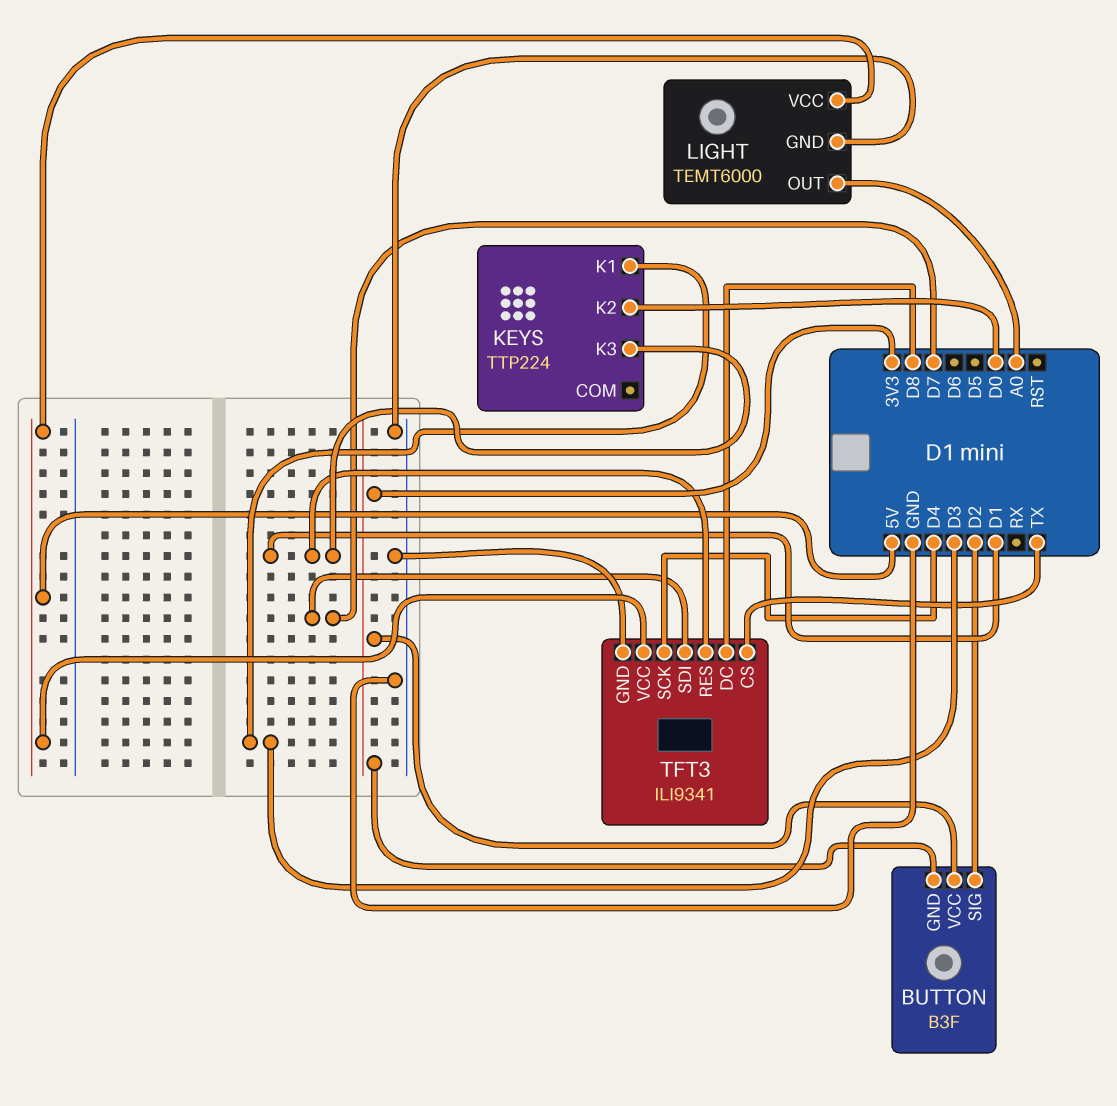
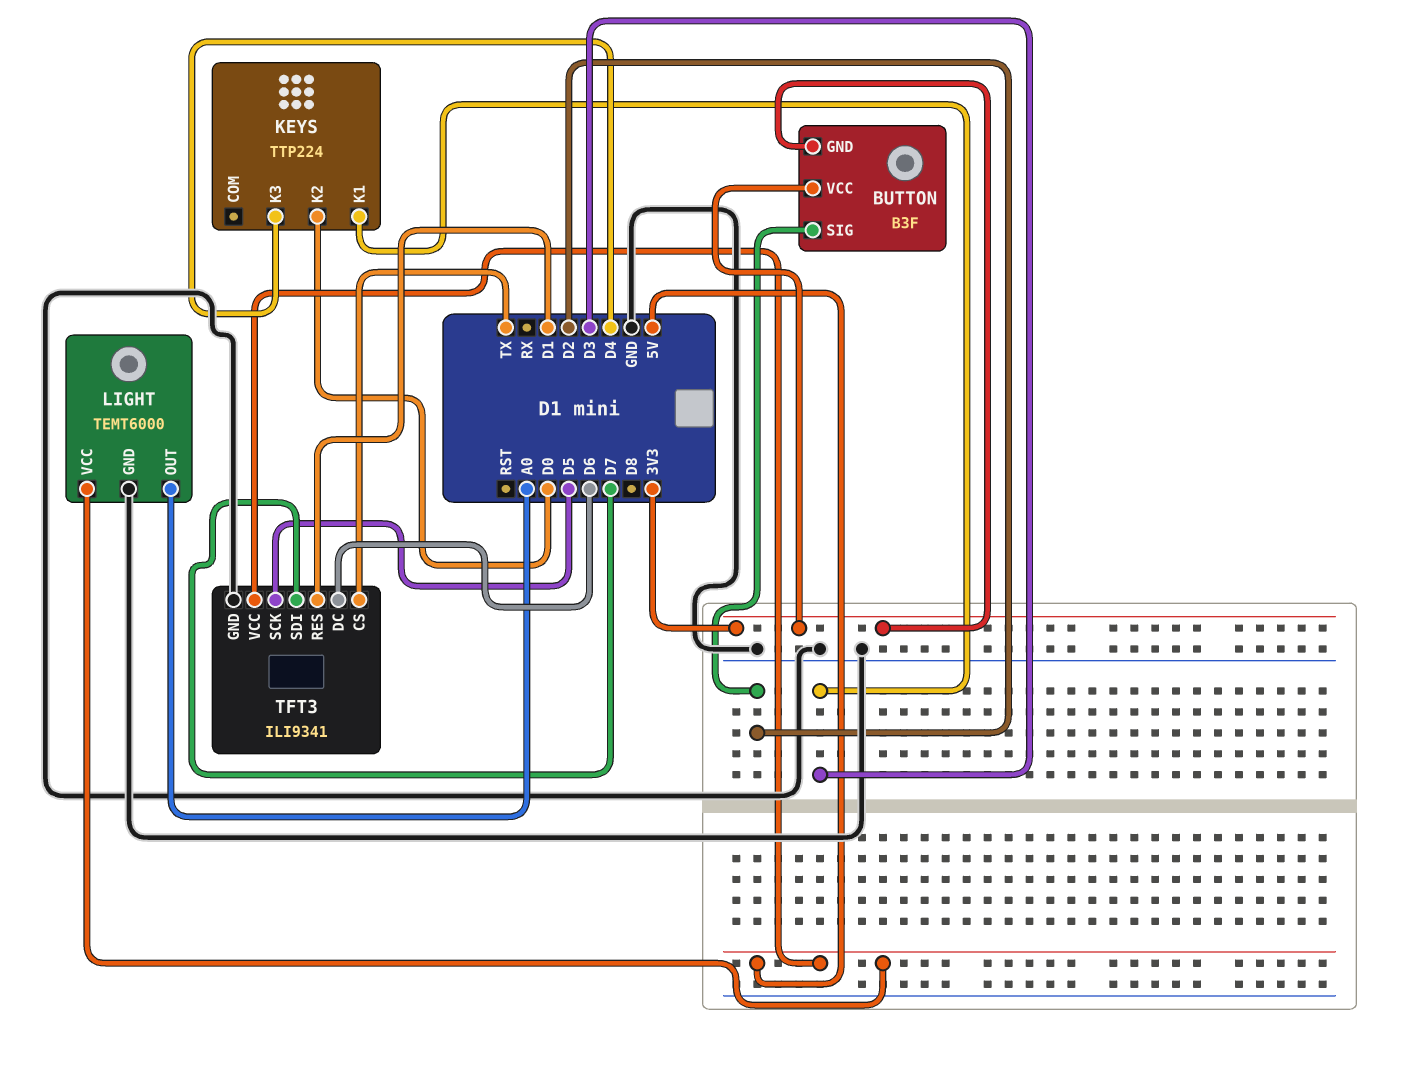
KEYS pin K3: D1 -> D4
TFT3 pin DC: D8 -> D6
TFT3 pin SCK: D4 -> D5

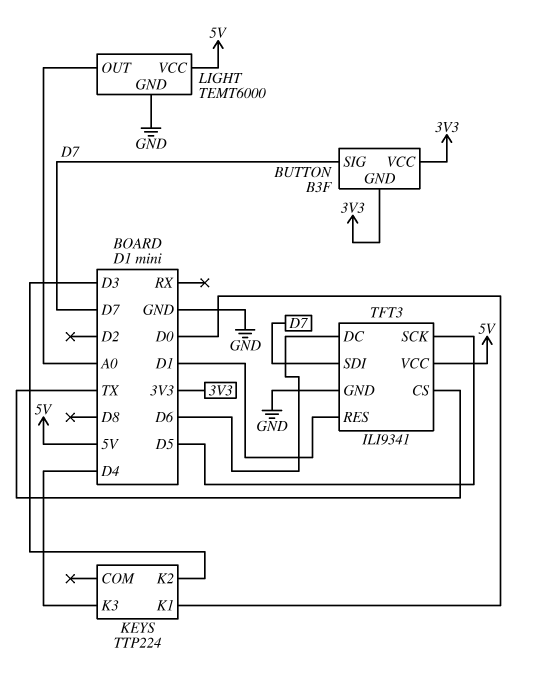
BUTTON pin SIG: D2 -> D7
KEYS pin K1: D3 -> D0
KEYS pin K2: D0 -> D3

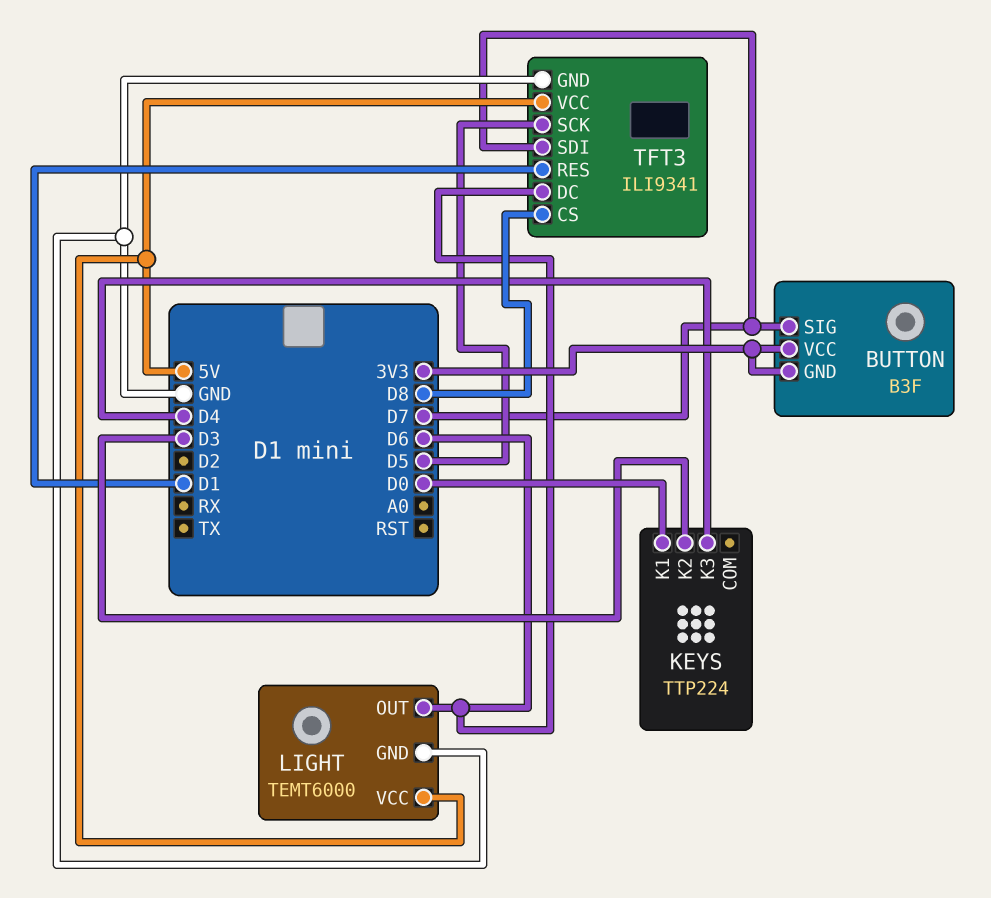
LIGHT pin OUT: A0 -> D6
TFT3 pin CS: TX -> D8

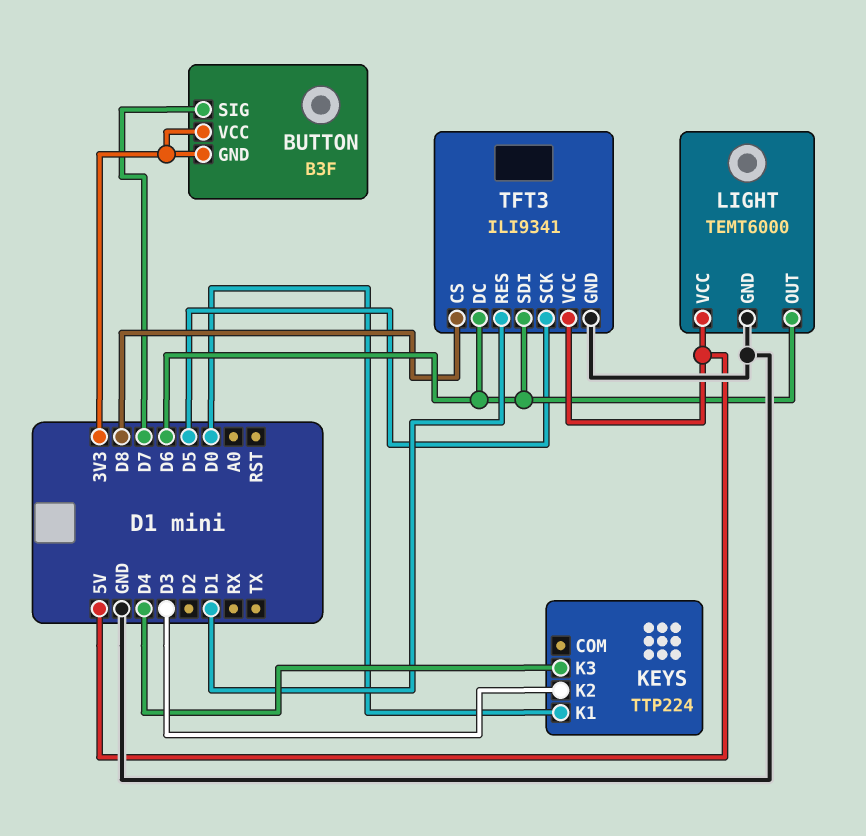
TFT3 pin SDI: D7 -> D6

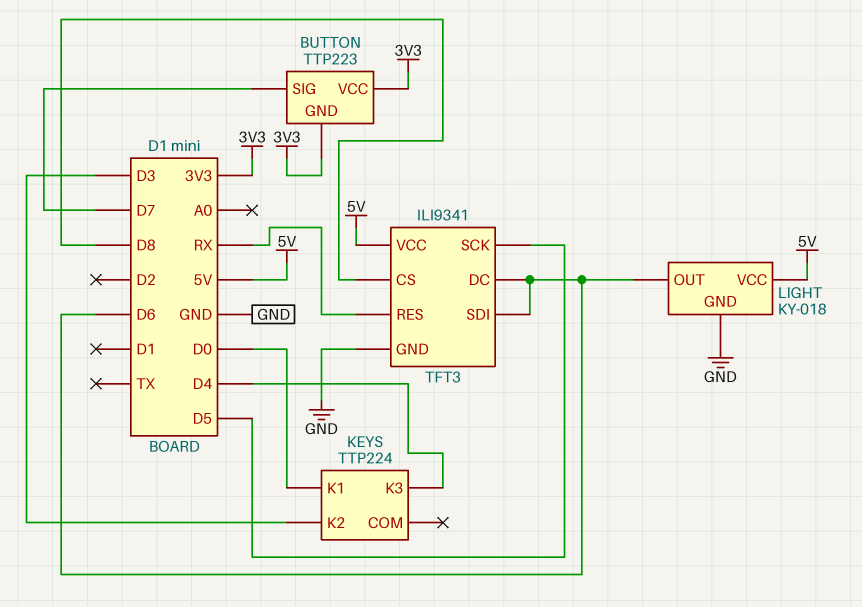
BUTTON: B3F -> TTP223
LIGHT: TEMT6000 -> KY-018
TFT3 pin RES: D1 -> RX

